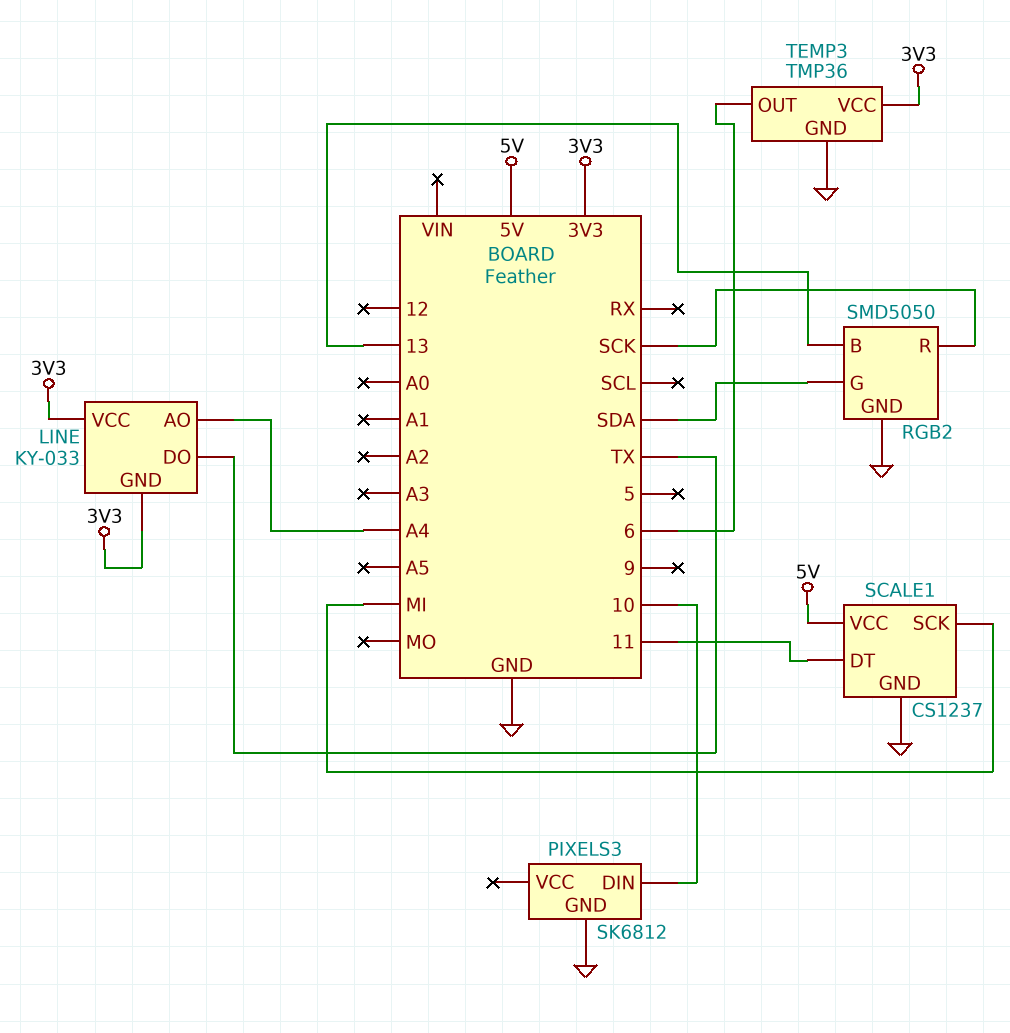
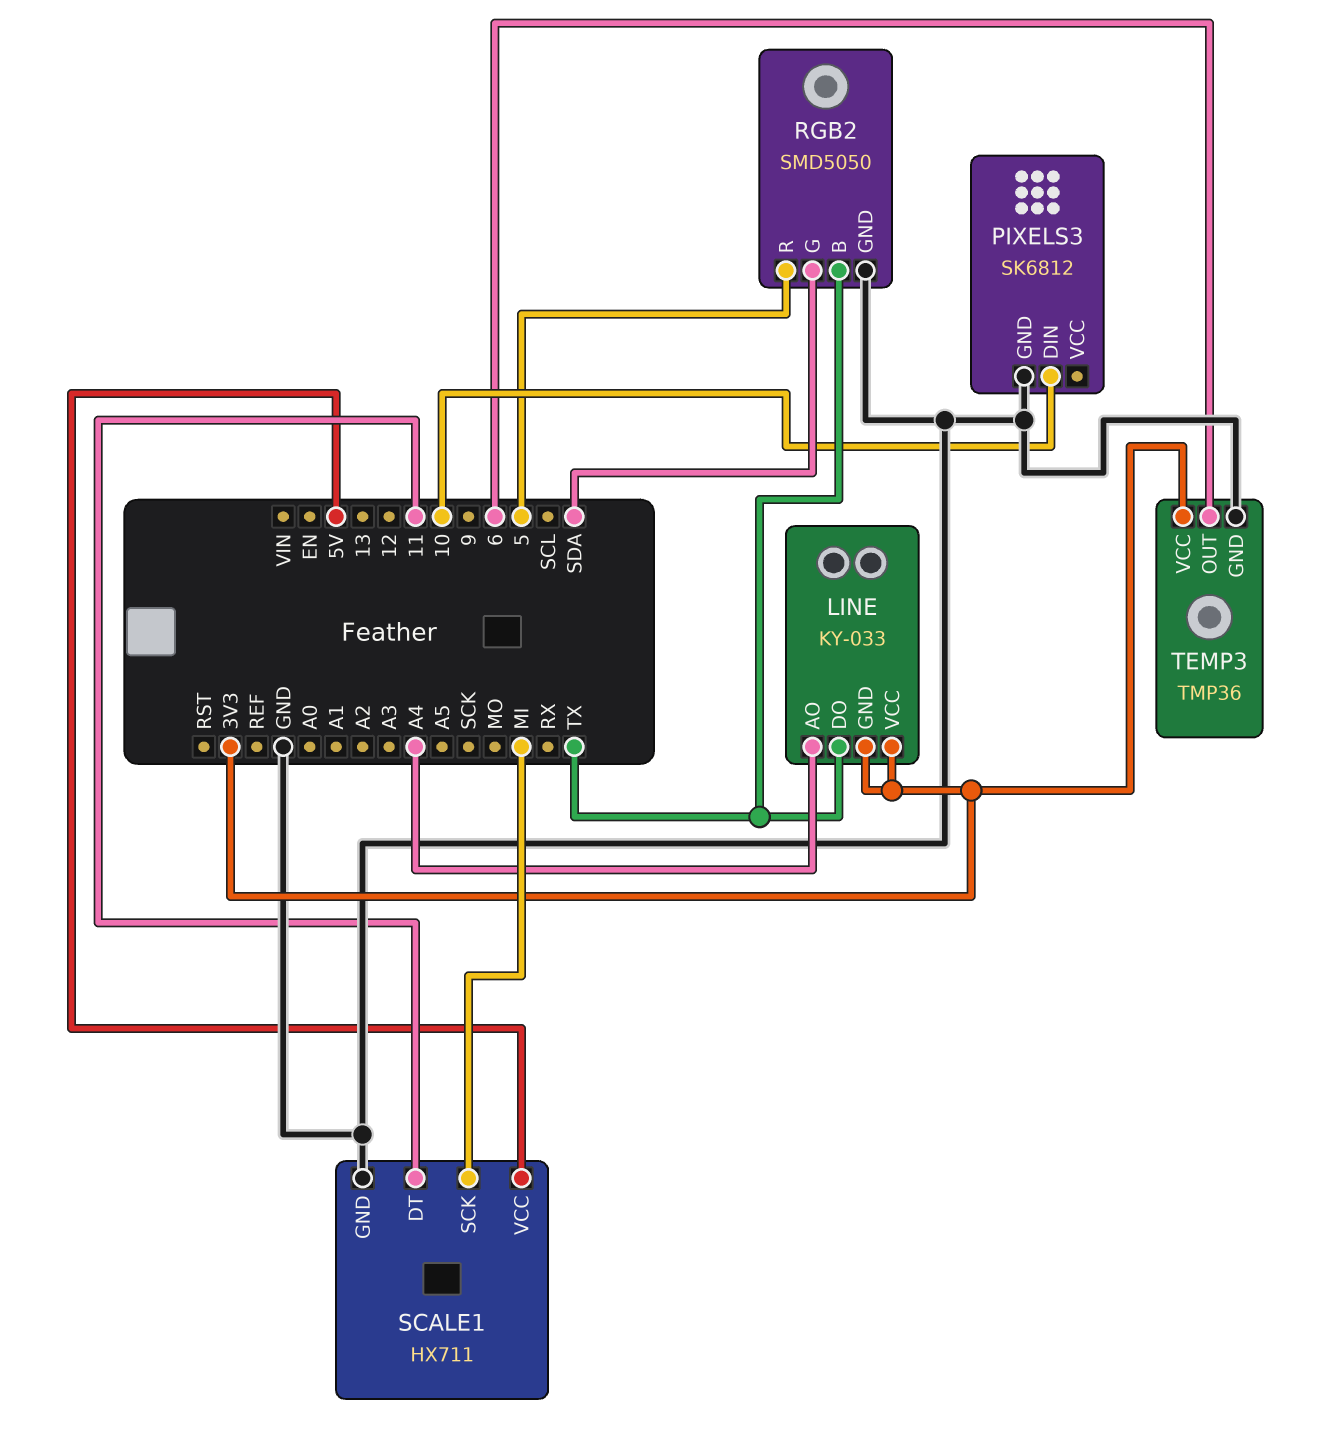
RGB2 pin B: 13 -> TX
RGB2 pin R: SCK -> 5
SCALE1: CS1237 -> HX711

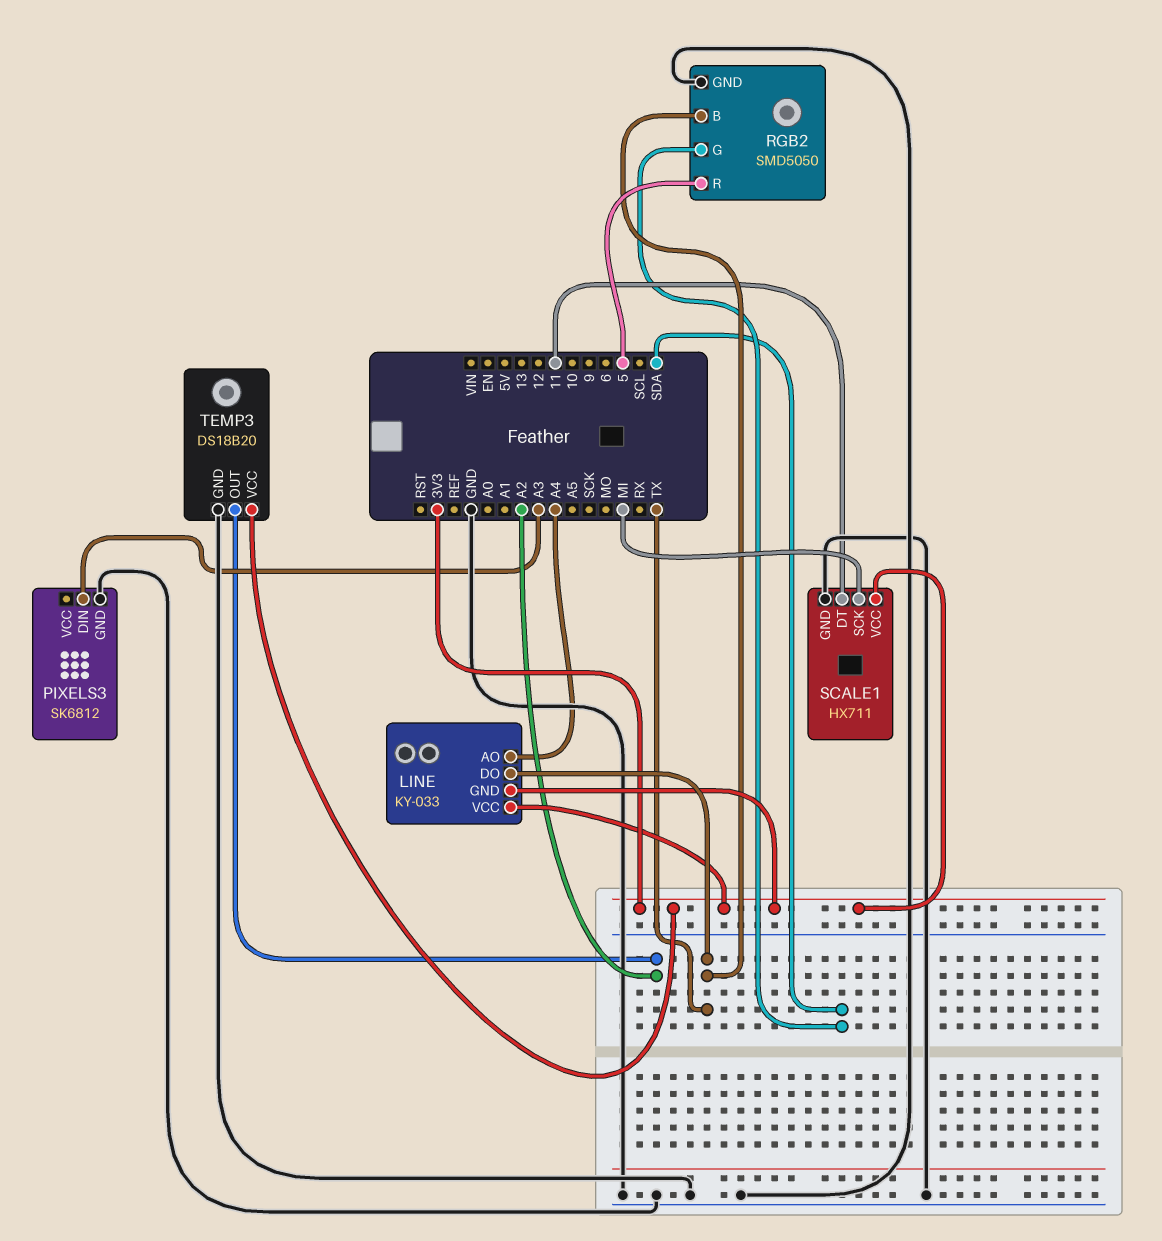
PIXELS3 pin DIN: 10 -> A3
SCALE1 pin VCC: 5V -> 3V3
TEMP3: TMP36 -> DS18B20
TEMP3 pin OUT: 6 -> A2

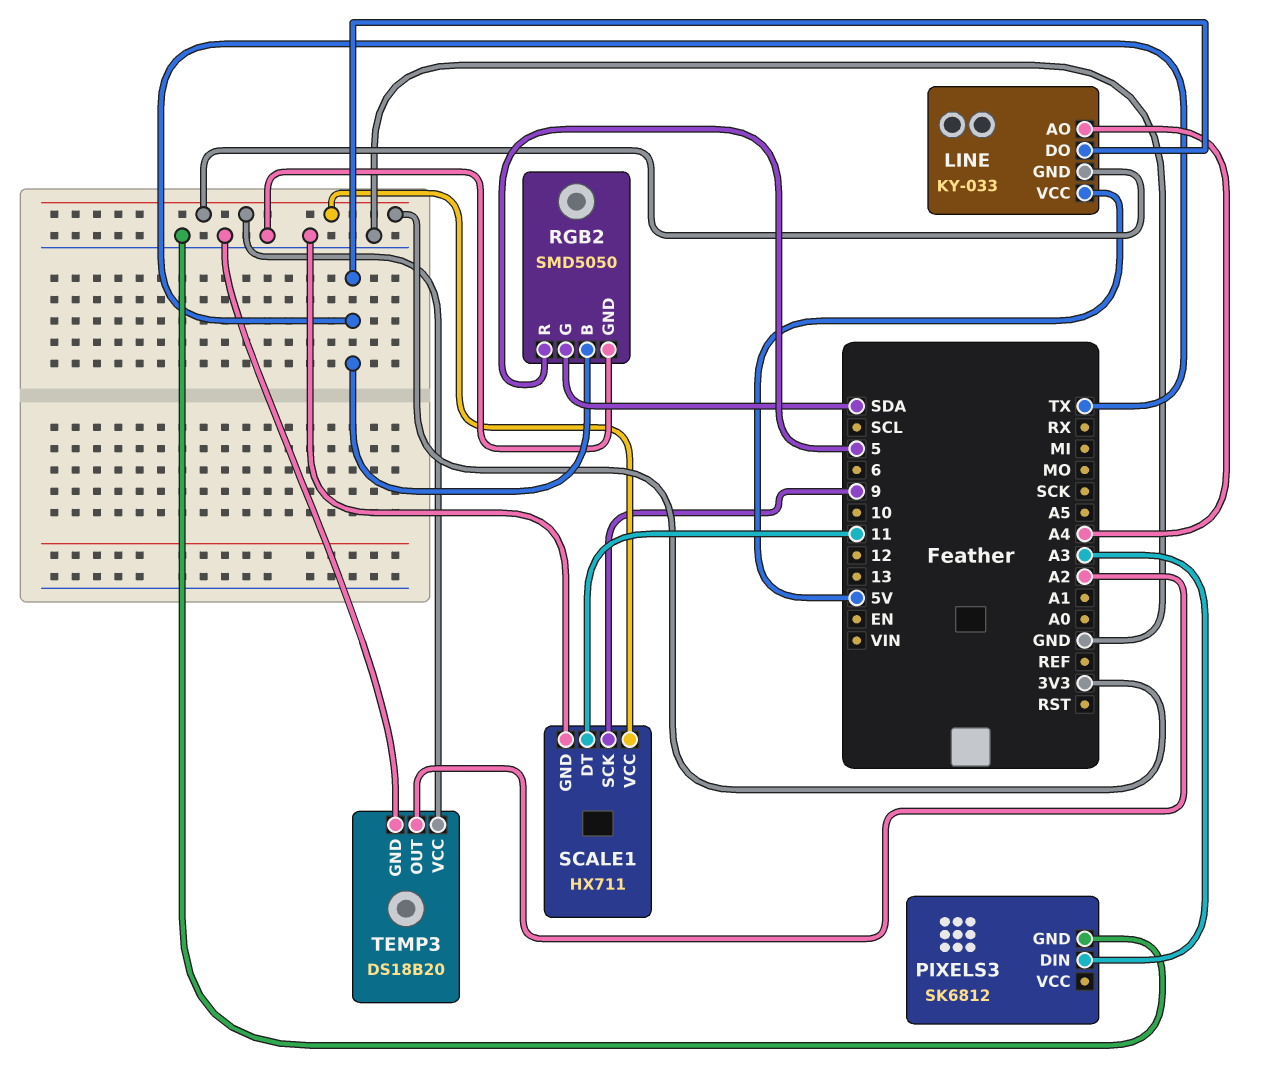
LINE pin VCC: 3V3 -> 5V
SCALE1 pin SCK: MI -> 9

